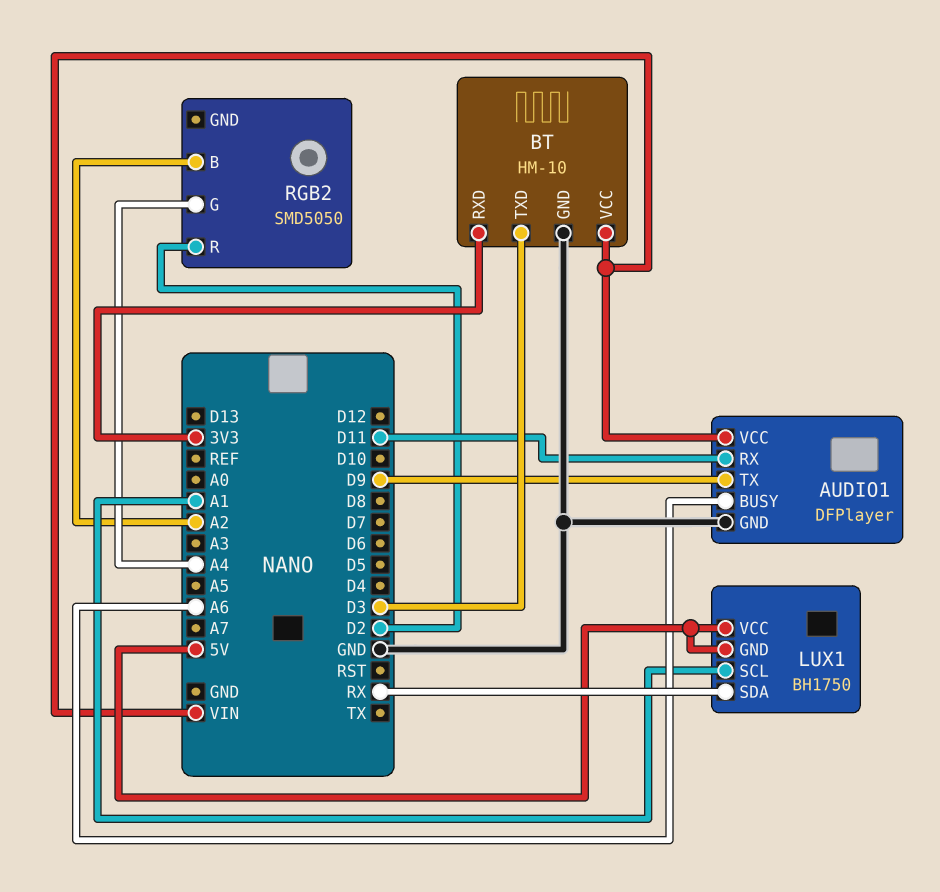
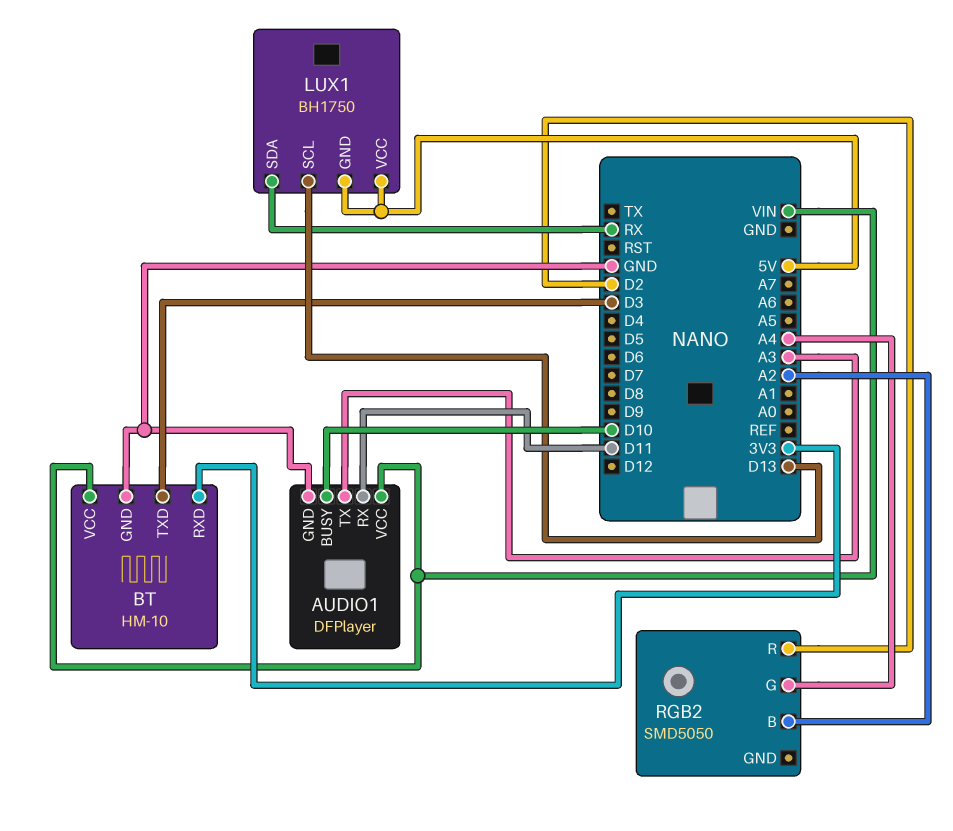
AUDIO1 pin BUSY: A6 -> D10
AUDIO1 pin TX: D9 -> A3
LUX1 pin SCL: A1 -> D13

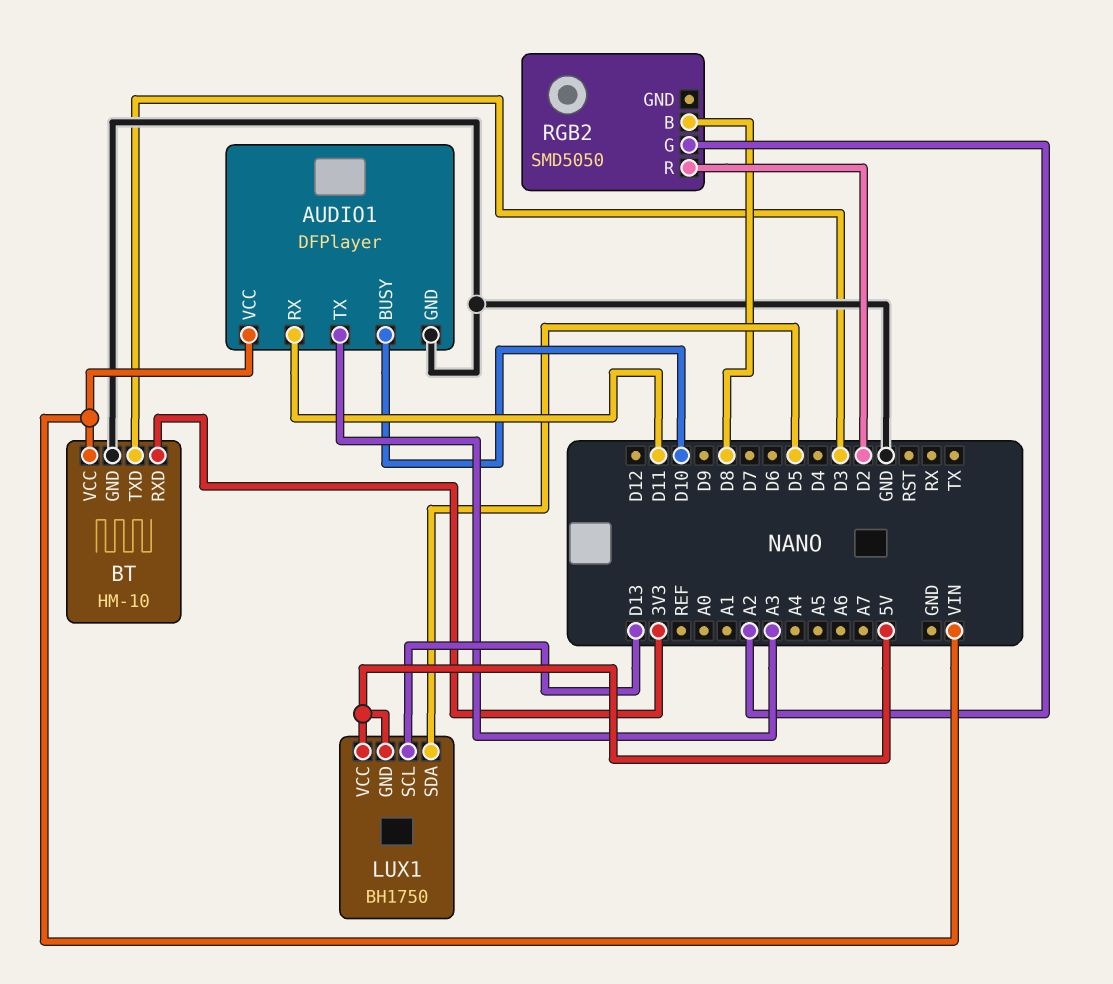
LUX1 pin SDA: RX -> D5
RGB2 pin B: A2 -> D8
RGB2 pin G: A4 -> A2

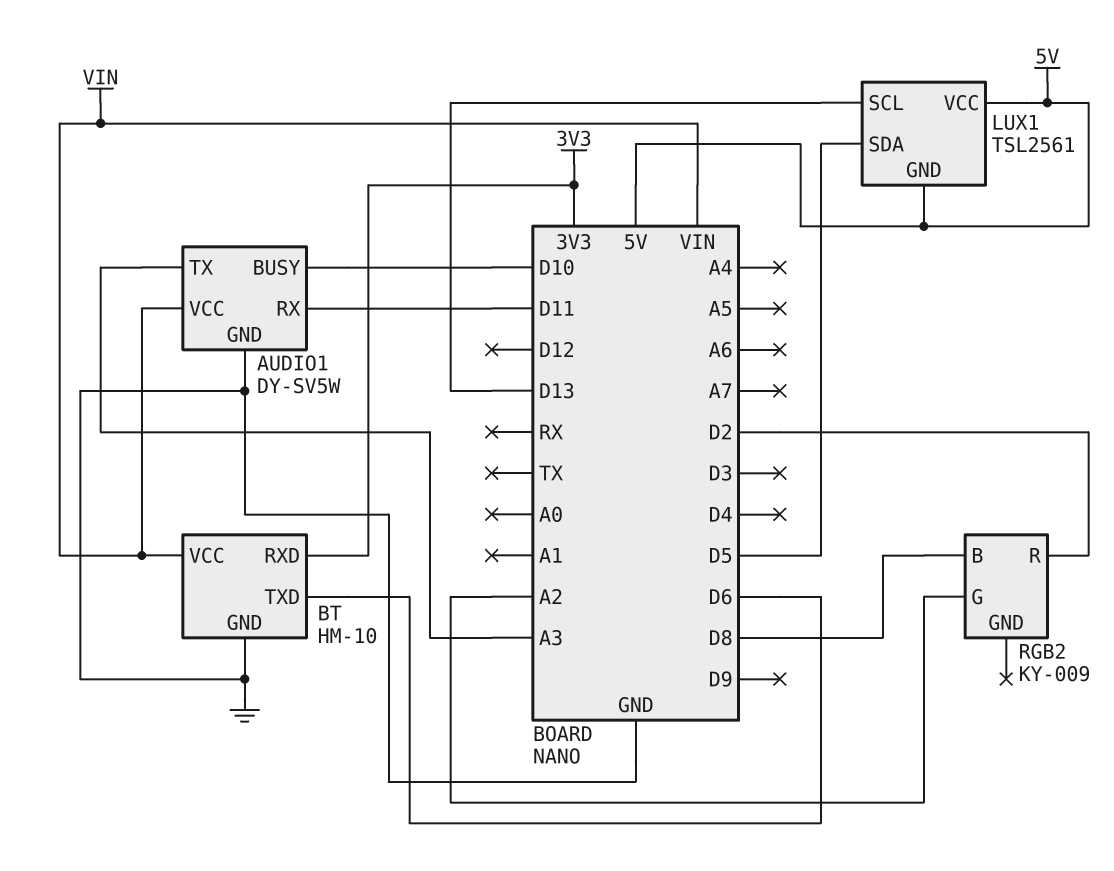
AUDIO1: DFPlayer -> DY-SV5W
BT pin TXD: D3 -> D6
LUX1: BH1750 -> TSL2561
RGB2: SMD5050 -> KY-009

